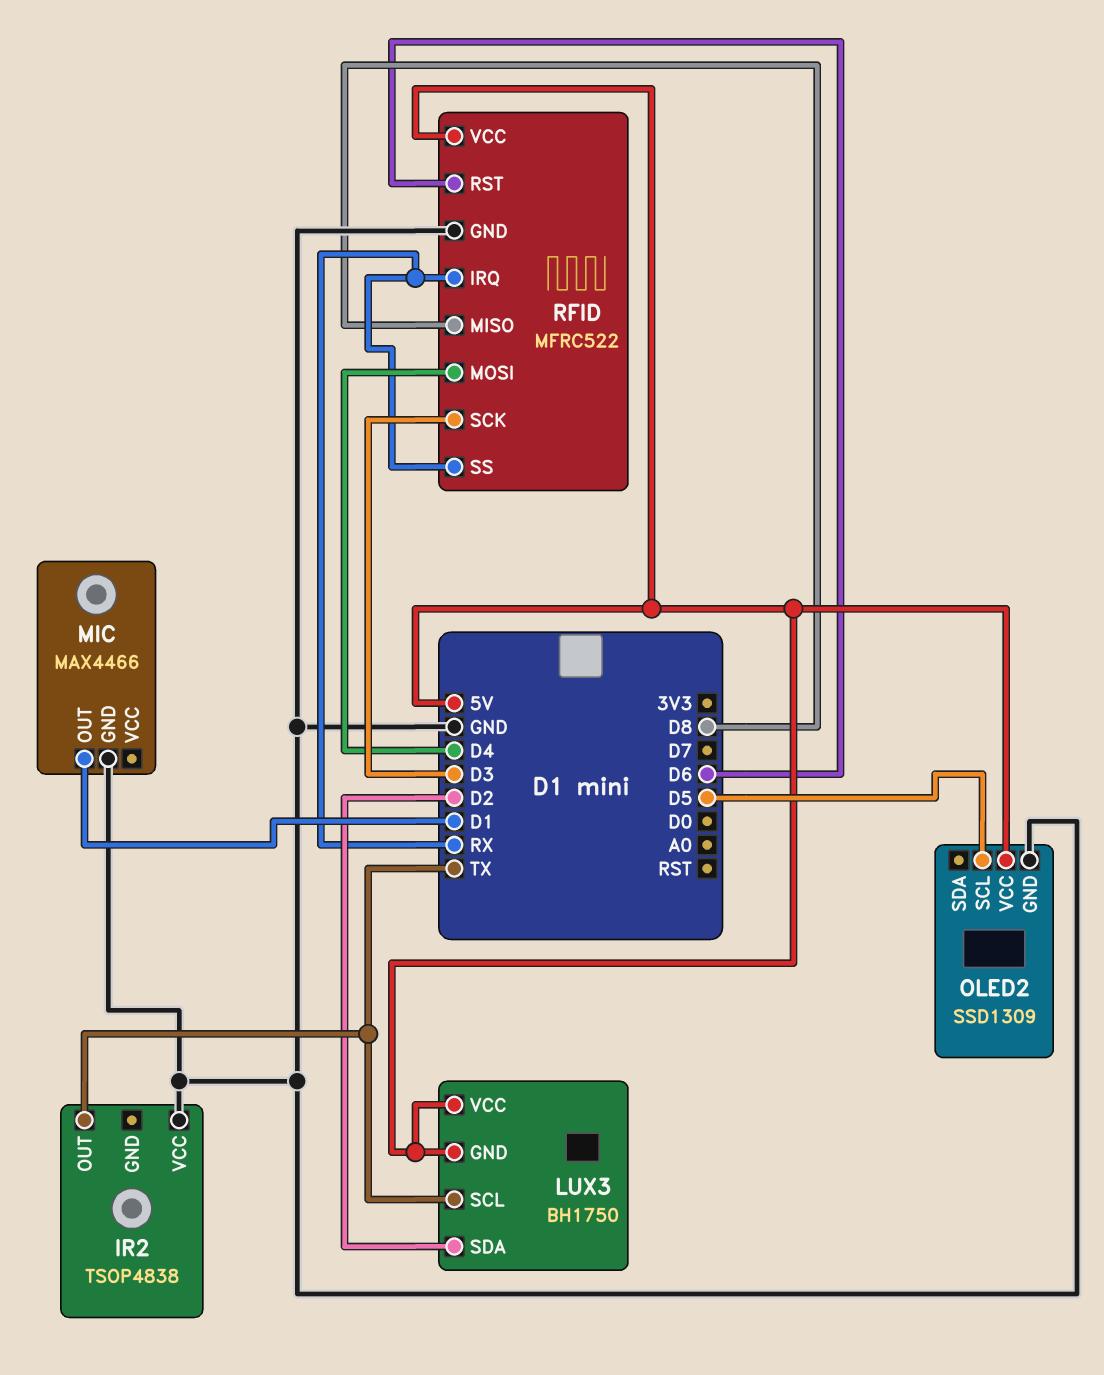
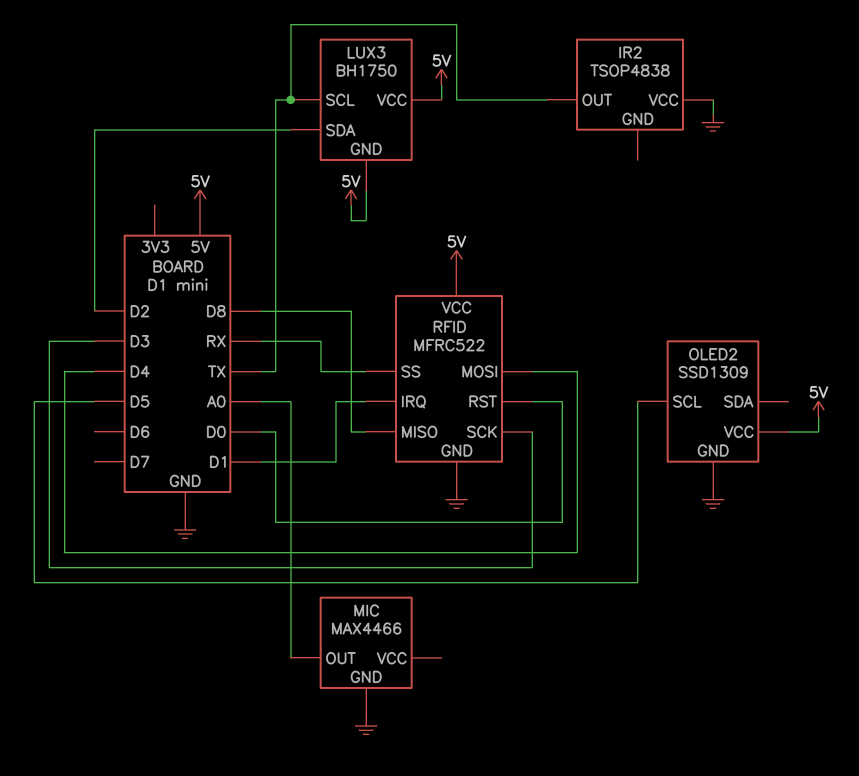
MIC pin OUT: D1 -> A0
RFID pin IRQ: RX -> D1
RFID pin RST: D6 -> D0

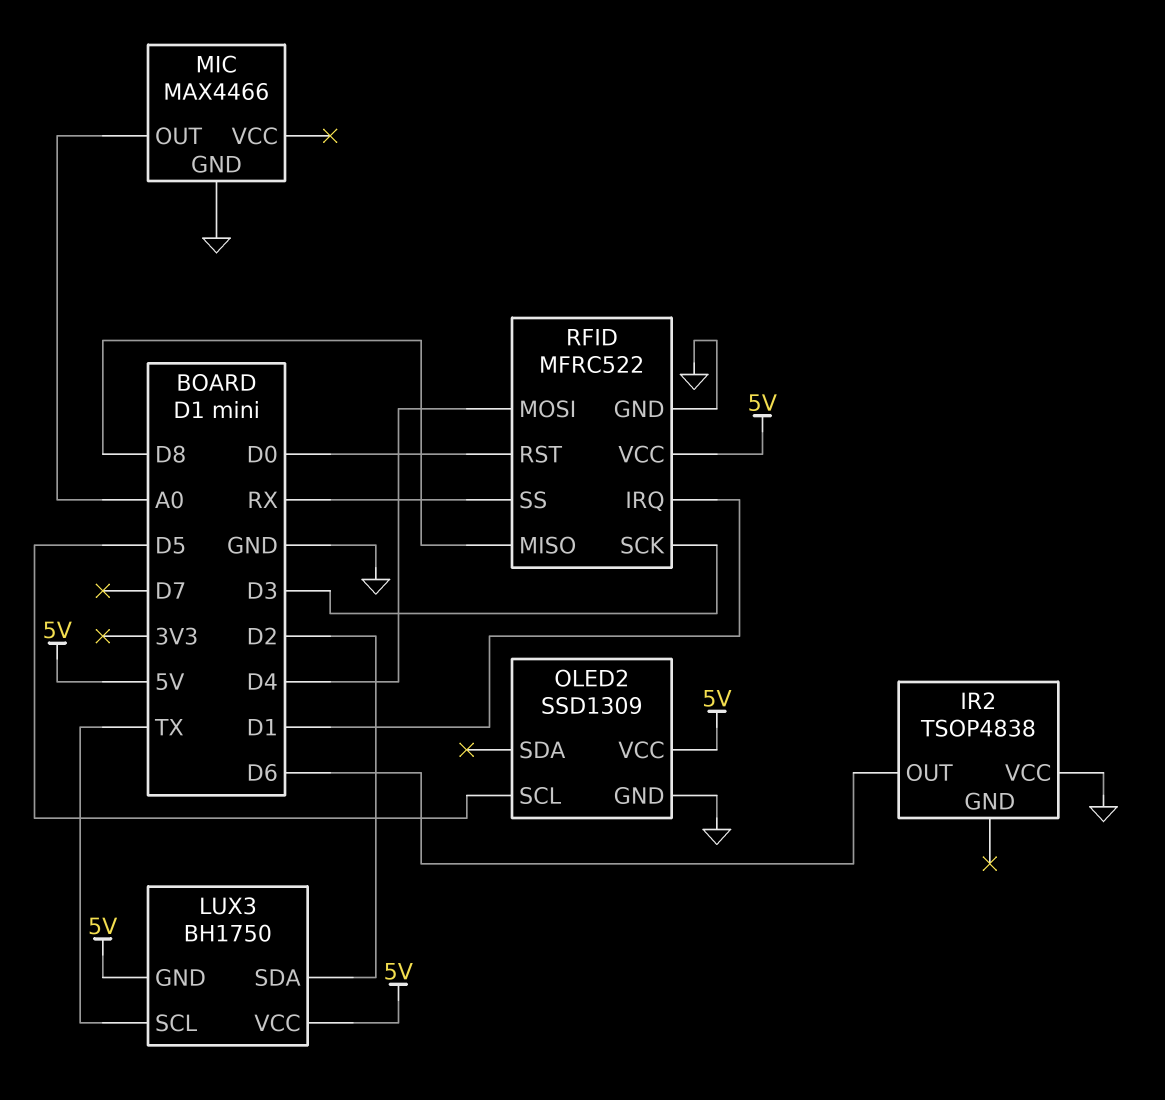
IR2 pin OUT: TX -> D6

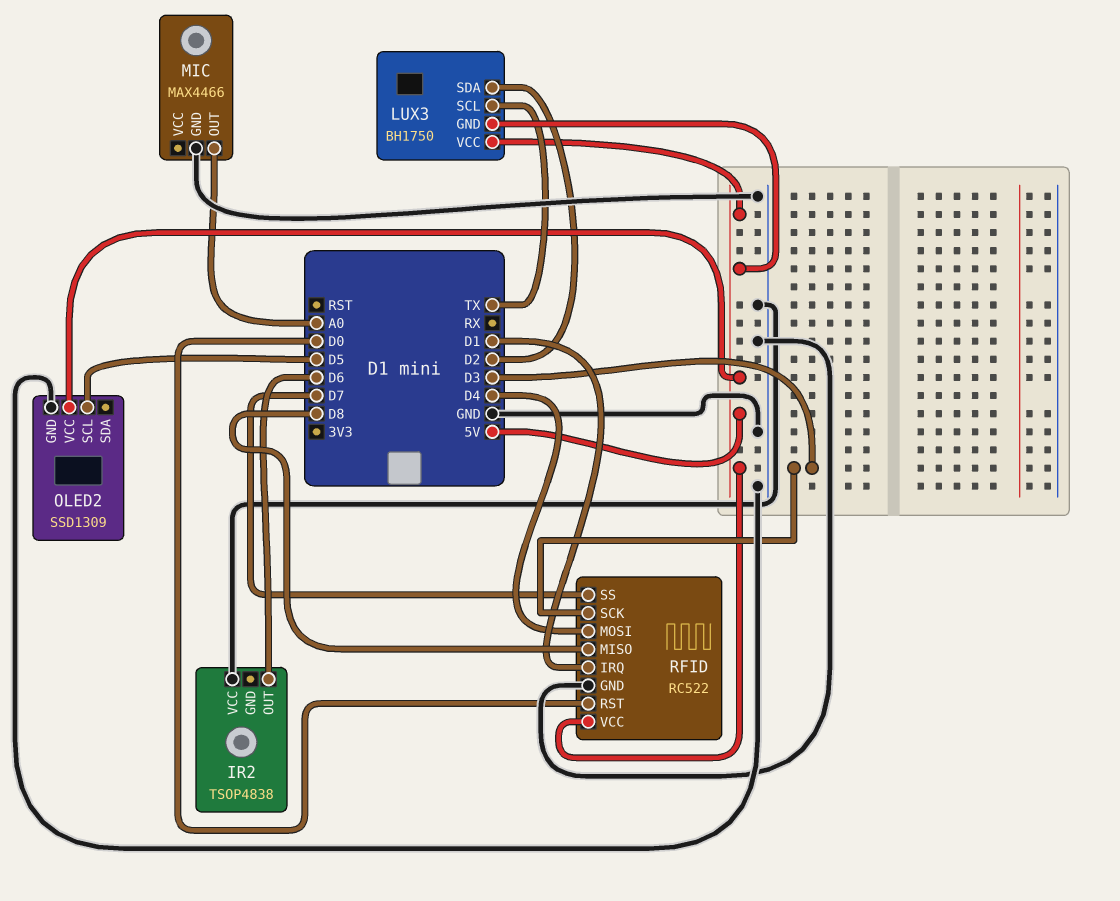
RFID: MFRC522 -> RC522
RFID pin SS: RX -> D7

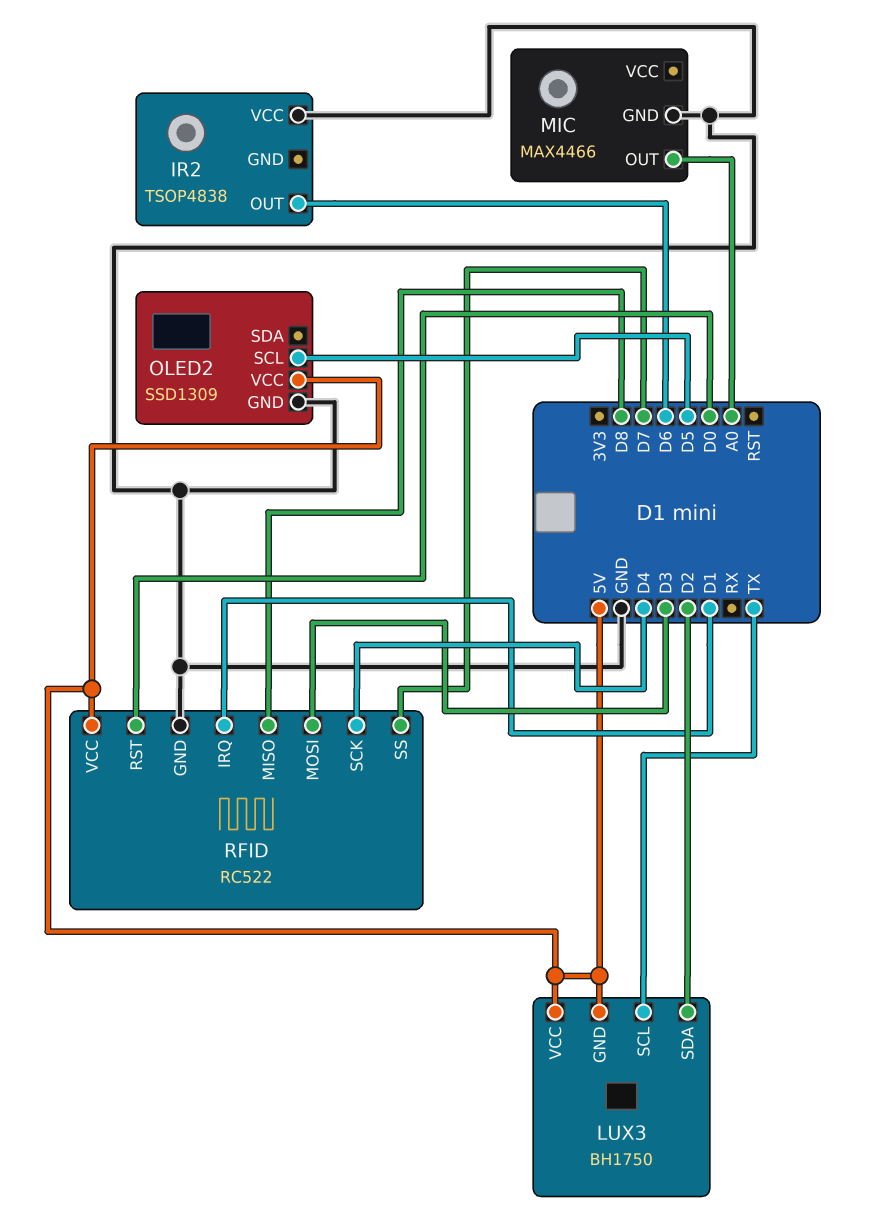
RFID pin MOSI: D4 -> D3
RFID pin SCK: D3 -> D4

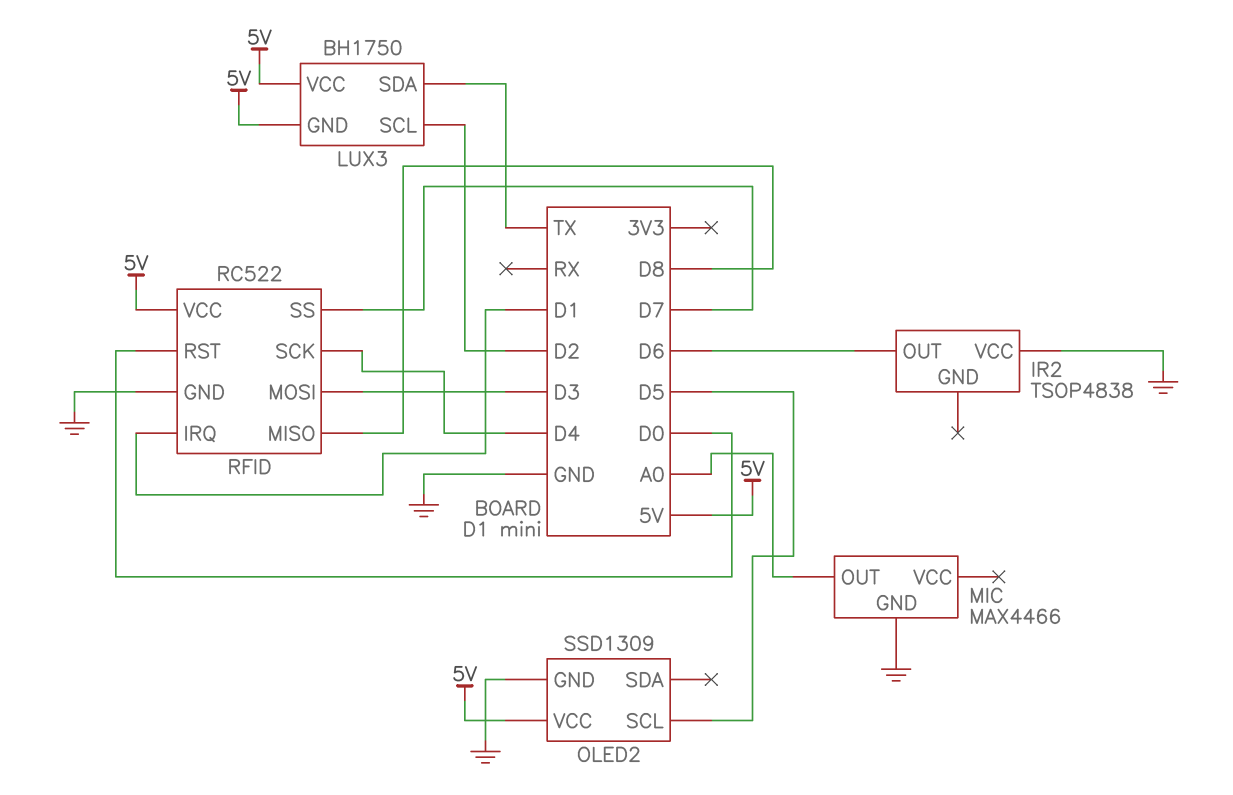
LUX3 pin SCL: TX -> D2
LUX3 pin SDA: D2 -> TX

